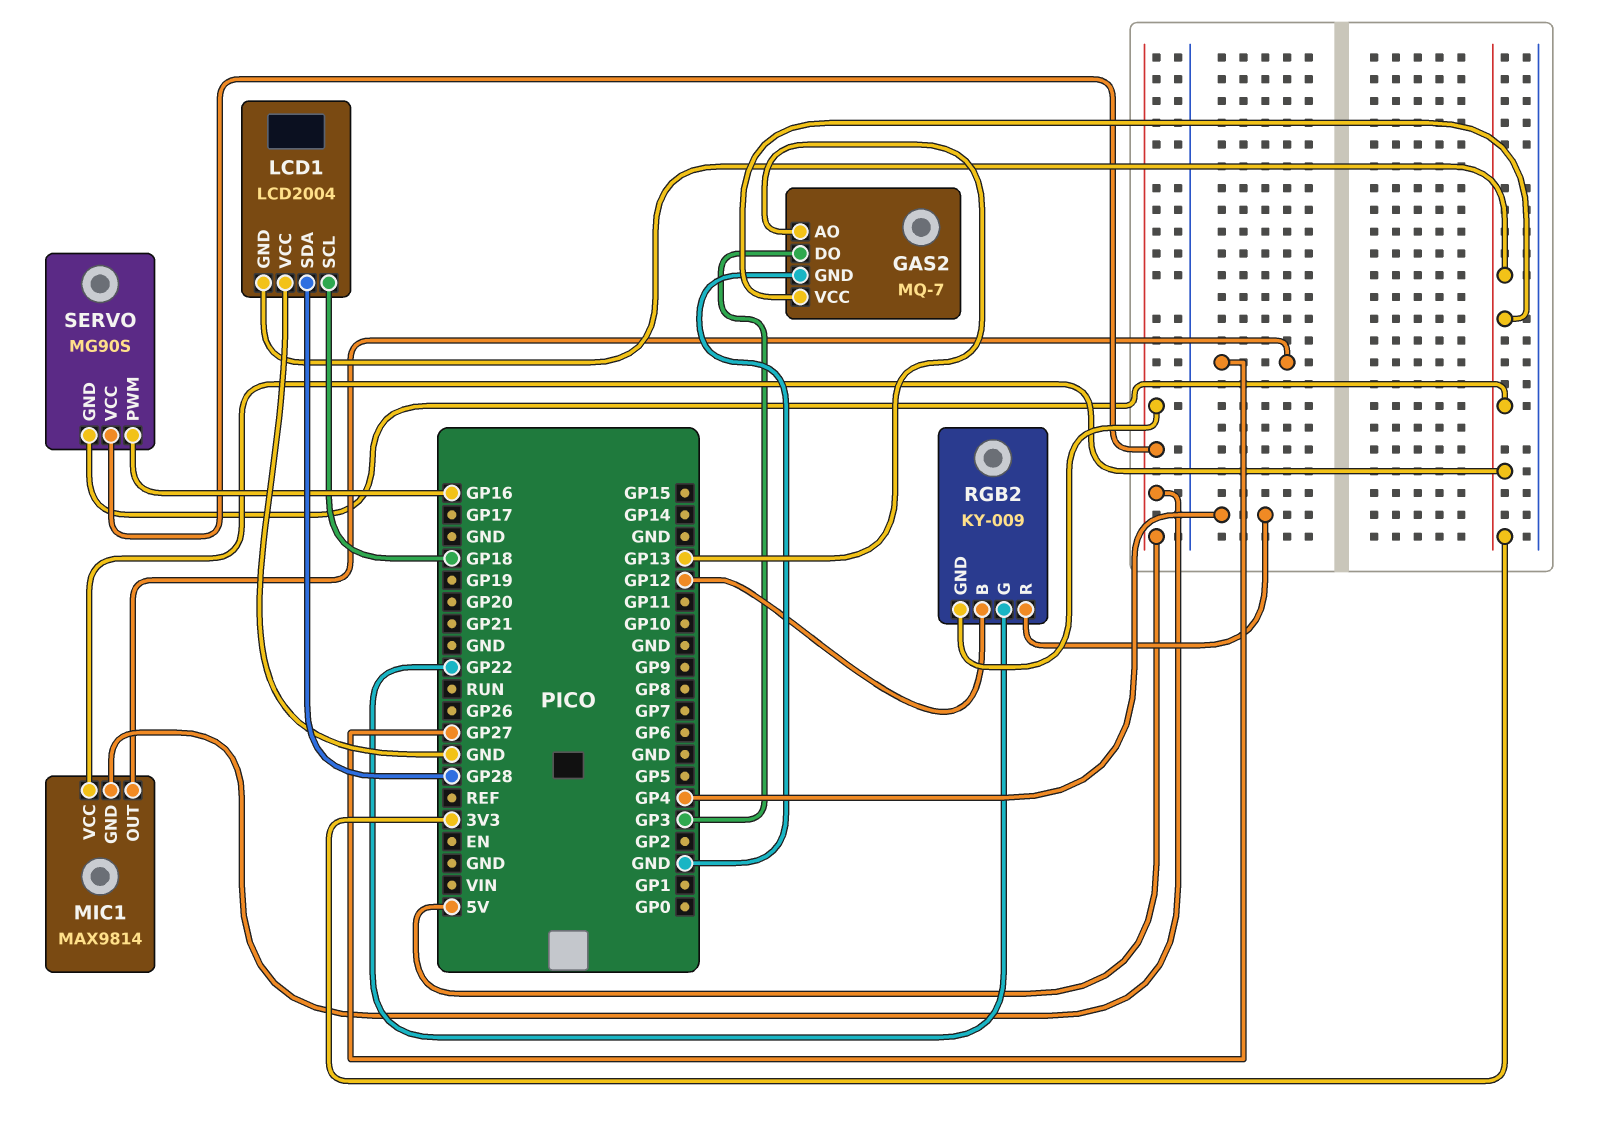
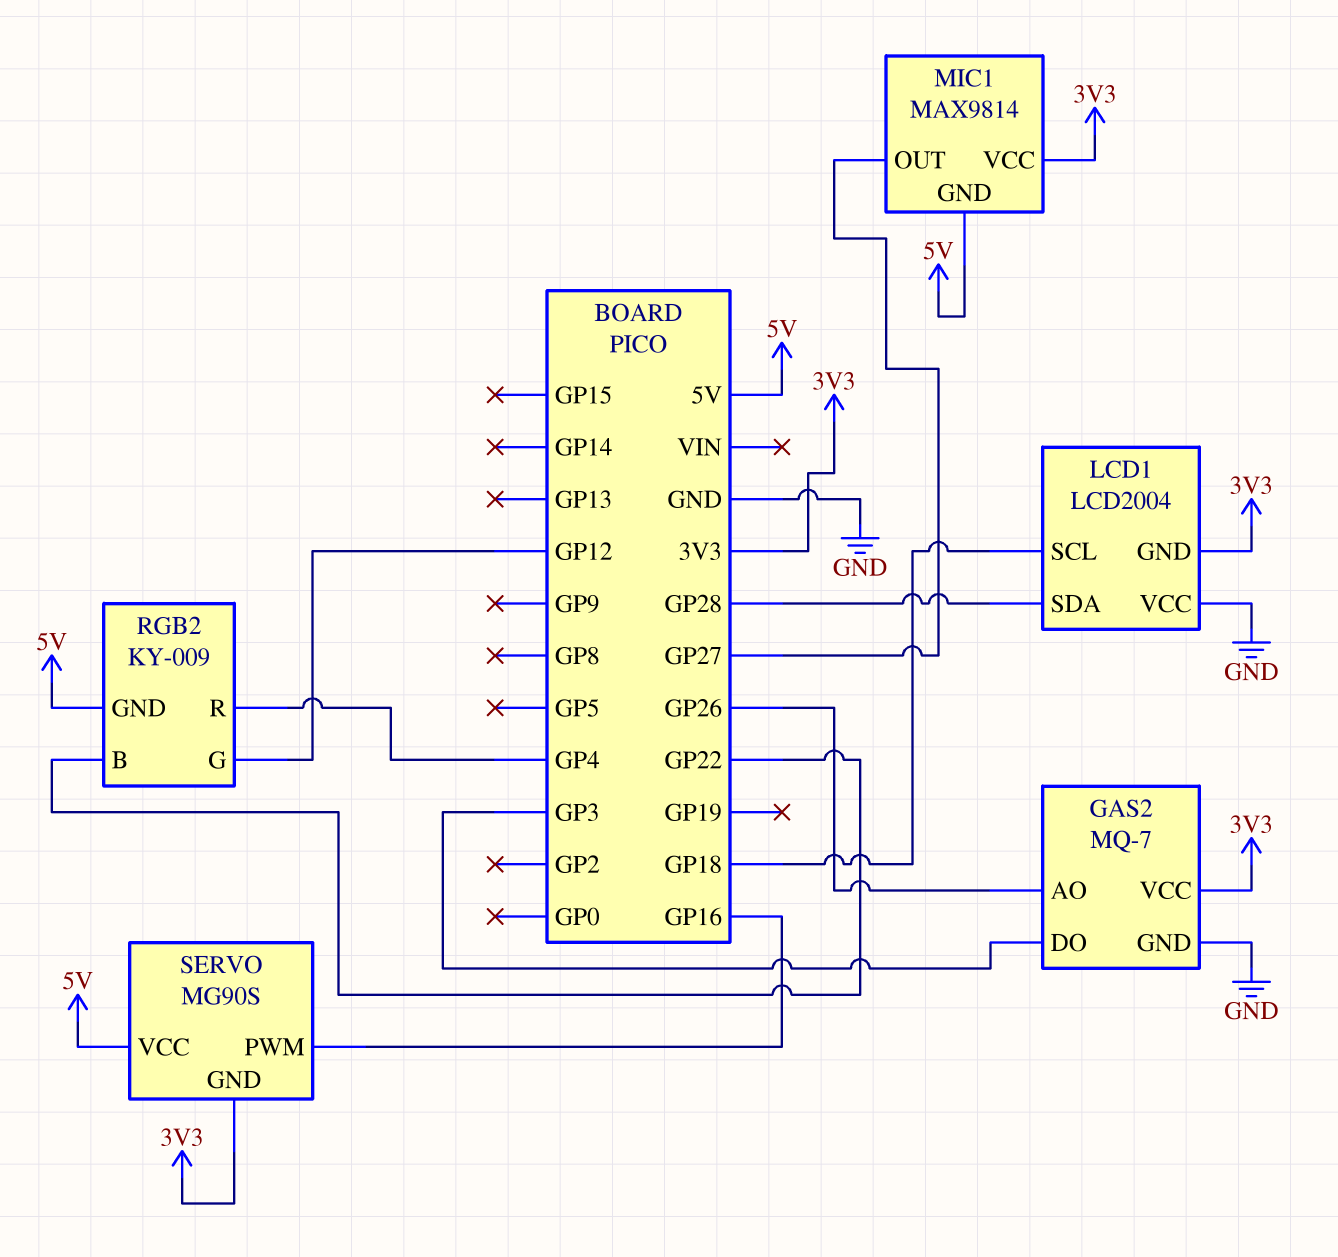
GAS2 pin AO: GP13 -> GP26
RGB2 pin B: GP12 -> GP22
RGB2 pin G: GP22 -> GP12

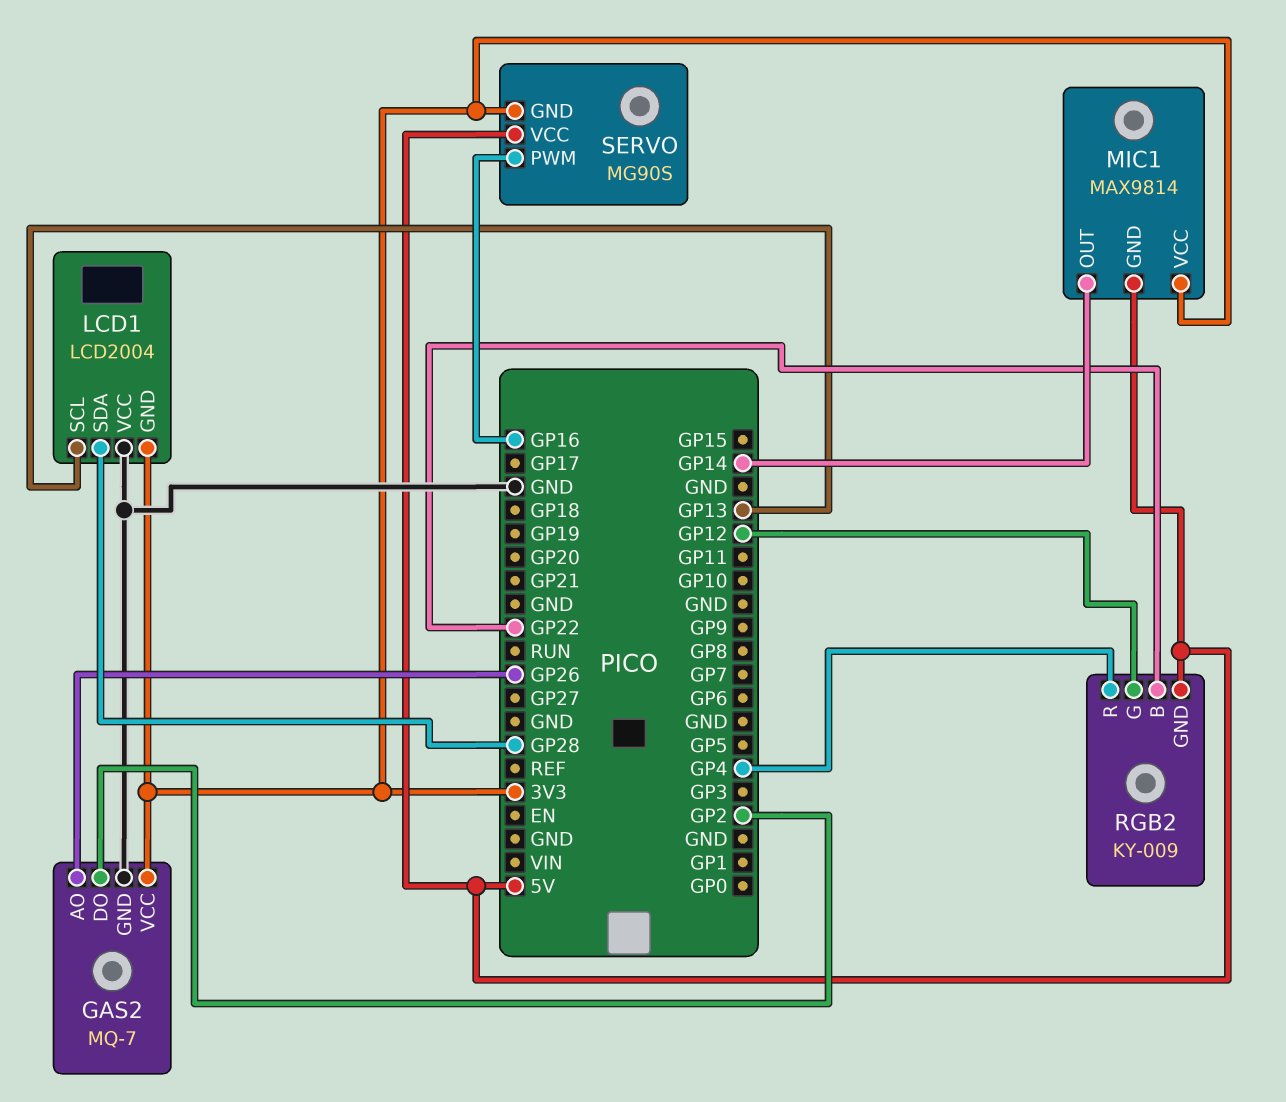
GAS2 pin DO: GP3 -> GP2
LCD1 pin SCL: GP18 -> GP13
MIC1 pin OUT: GP27 -> GP14

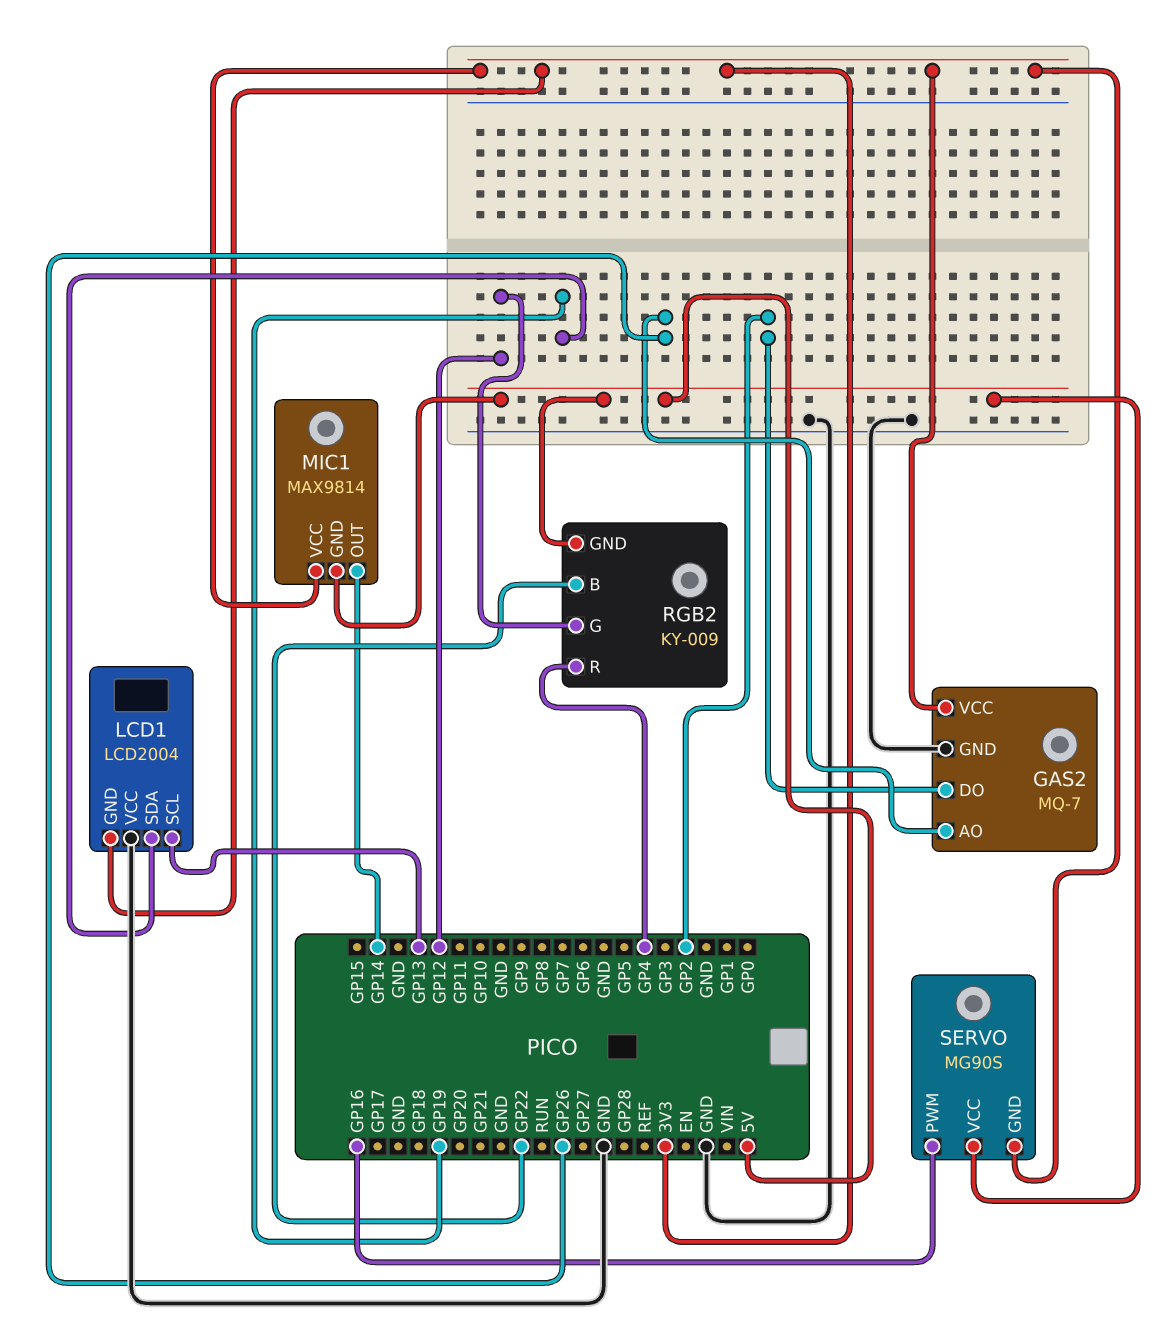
LCD1 pin SDA: GP28 -> GP19

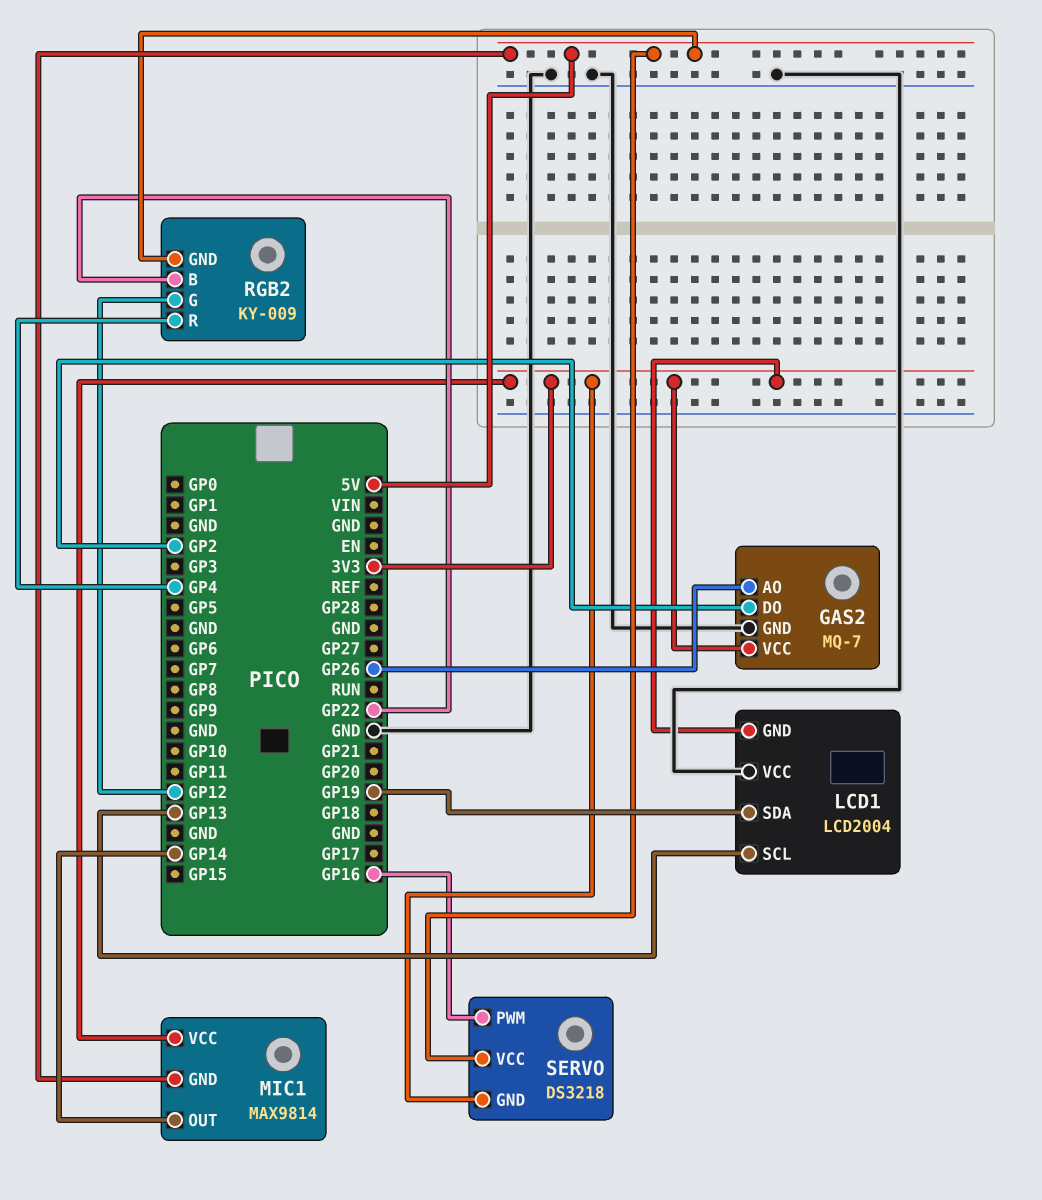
SERVO: MG90S -> DS3218

